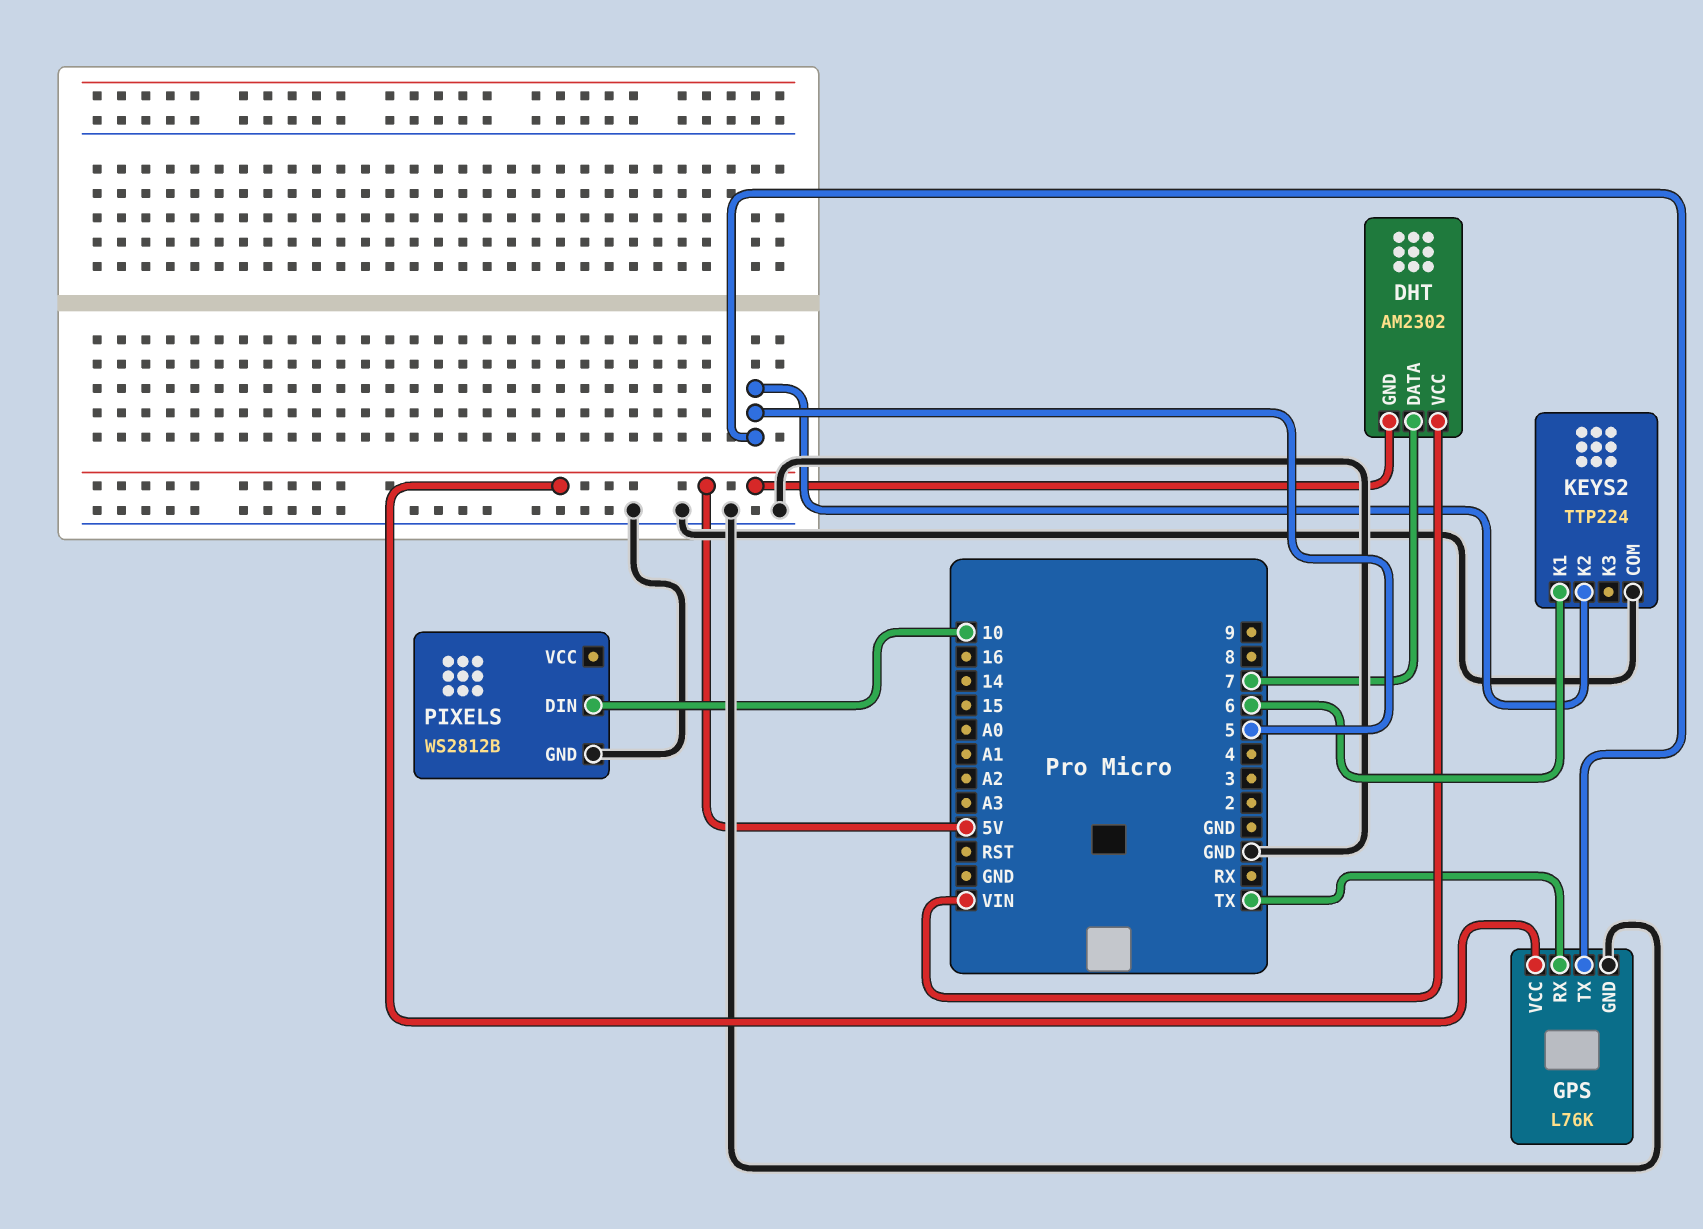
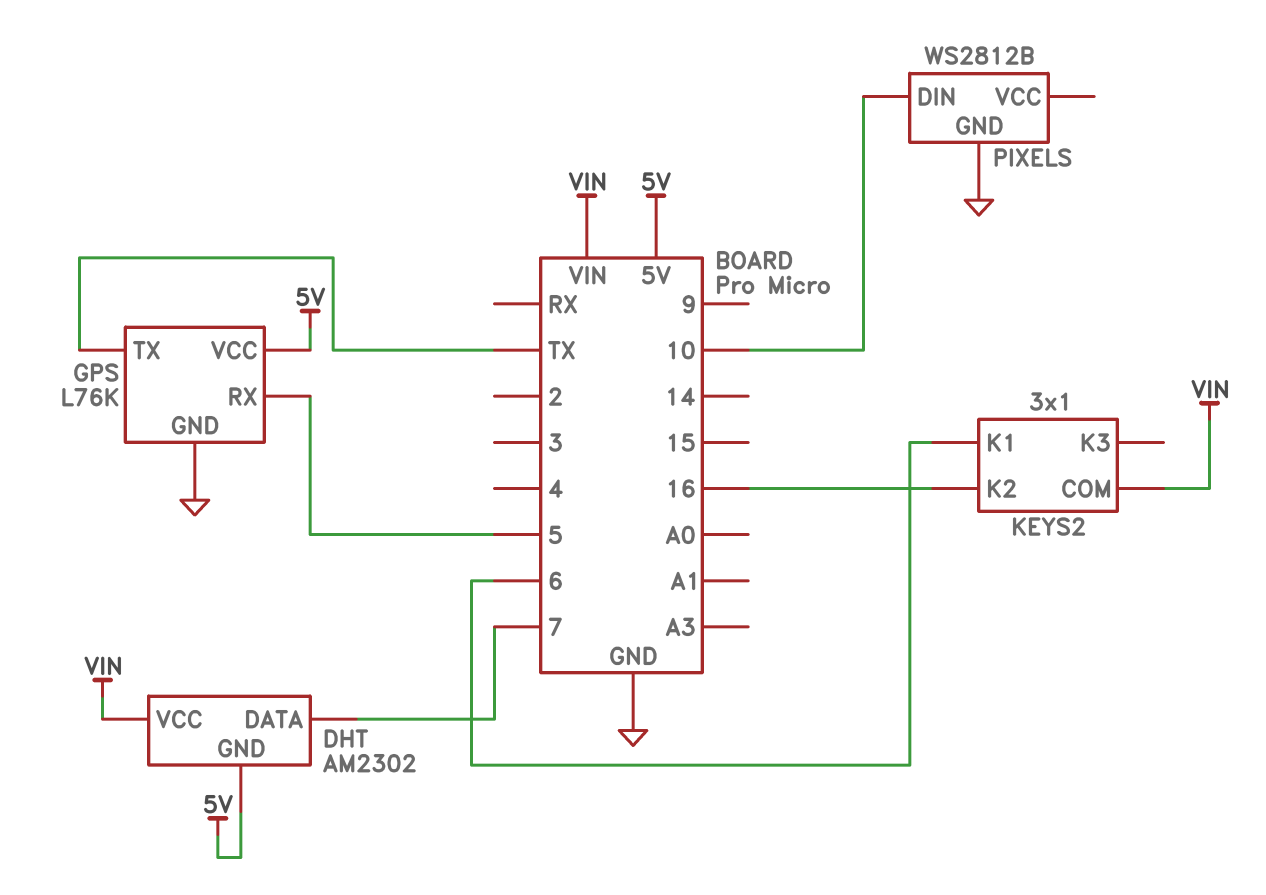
GPS pin RX: TX -> 5
GPS pin TX: 5 -> TX
KEYS2: TTP224 -> 3x1
KEYS2 pin COM: GND -> VIN
KEYS2 pin K2: 5 -> 16

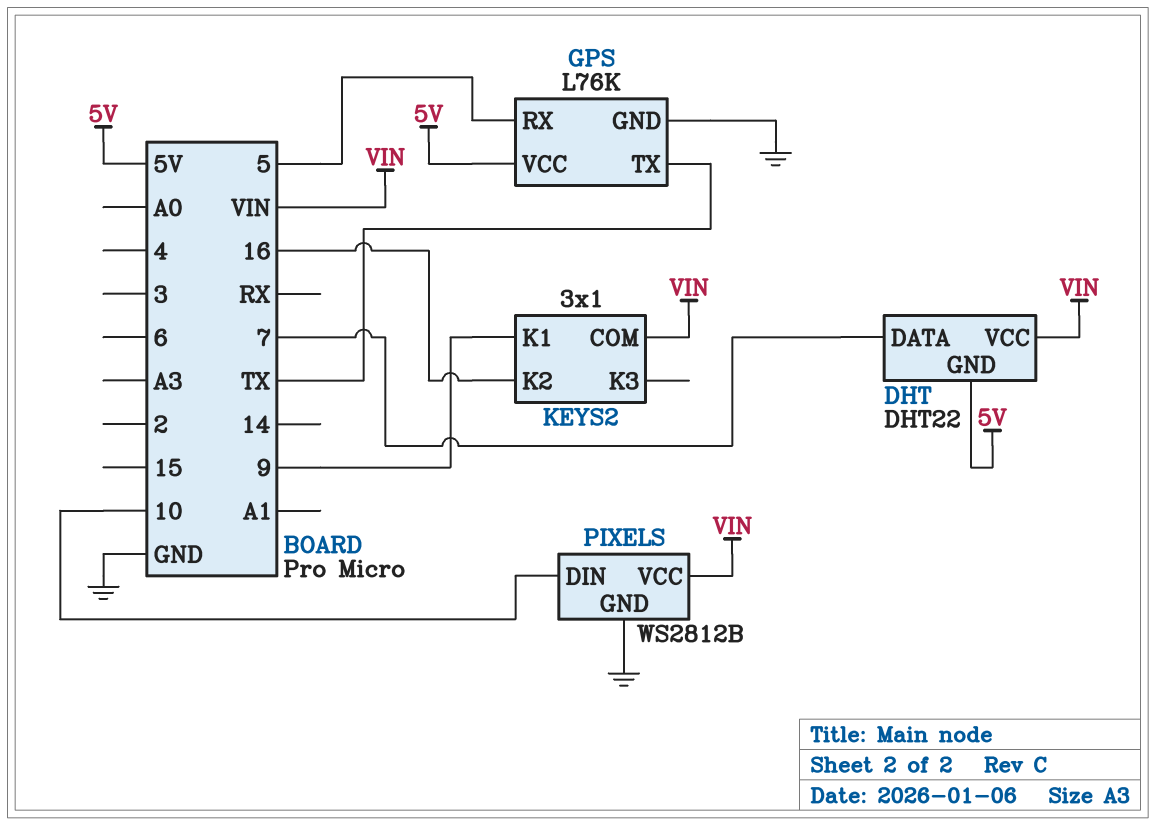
DHT: AM2302 -> DHT22
KEYS2 pin K1: 6 -> 9
PIXELS pin VCC: none -> VIN

